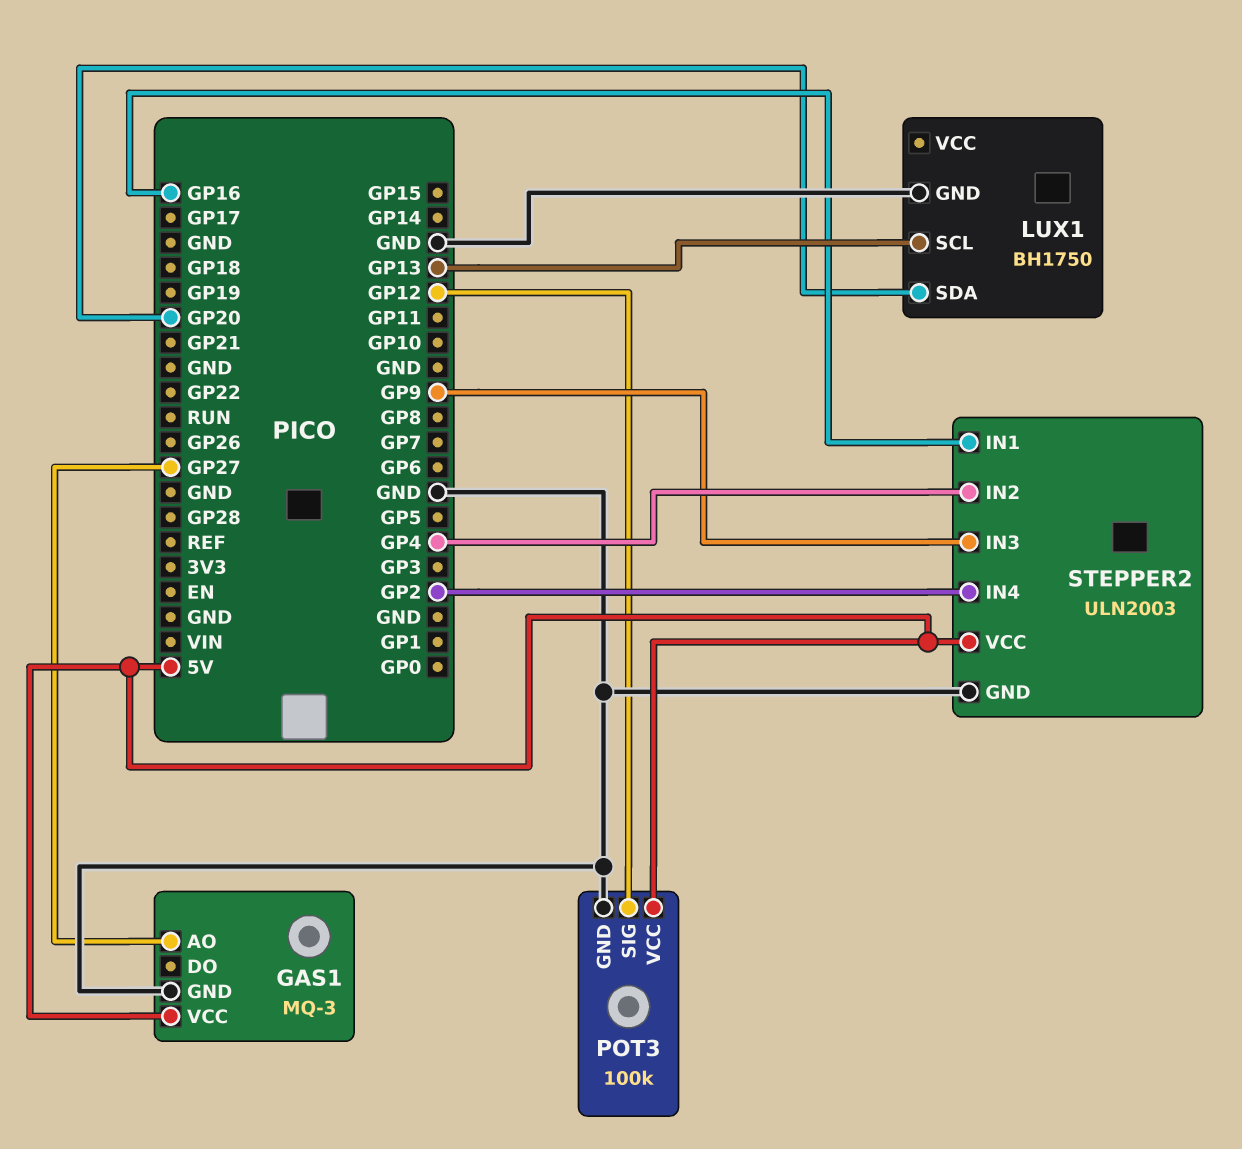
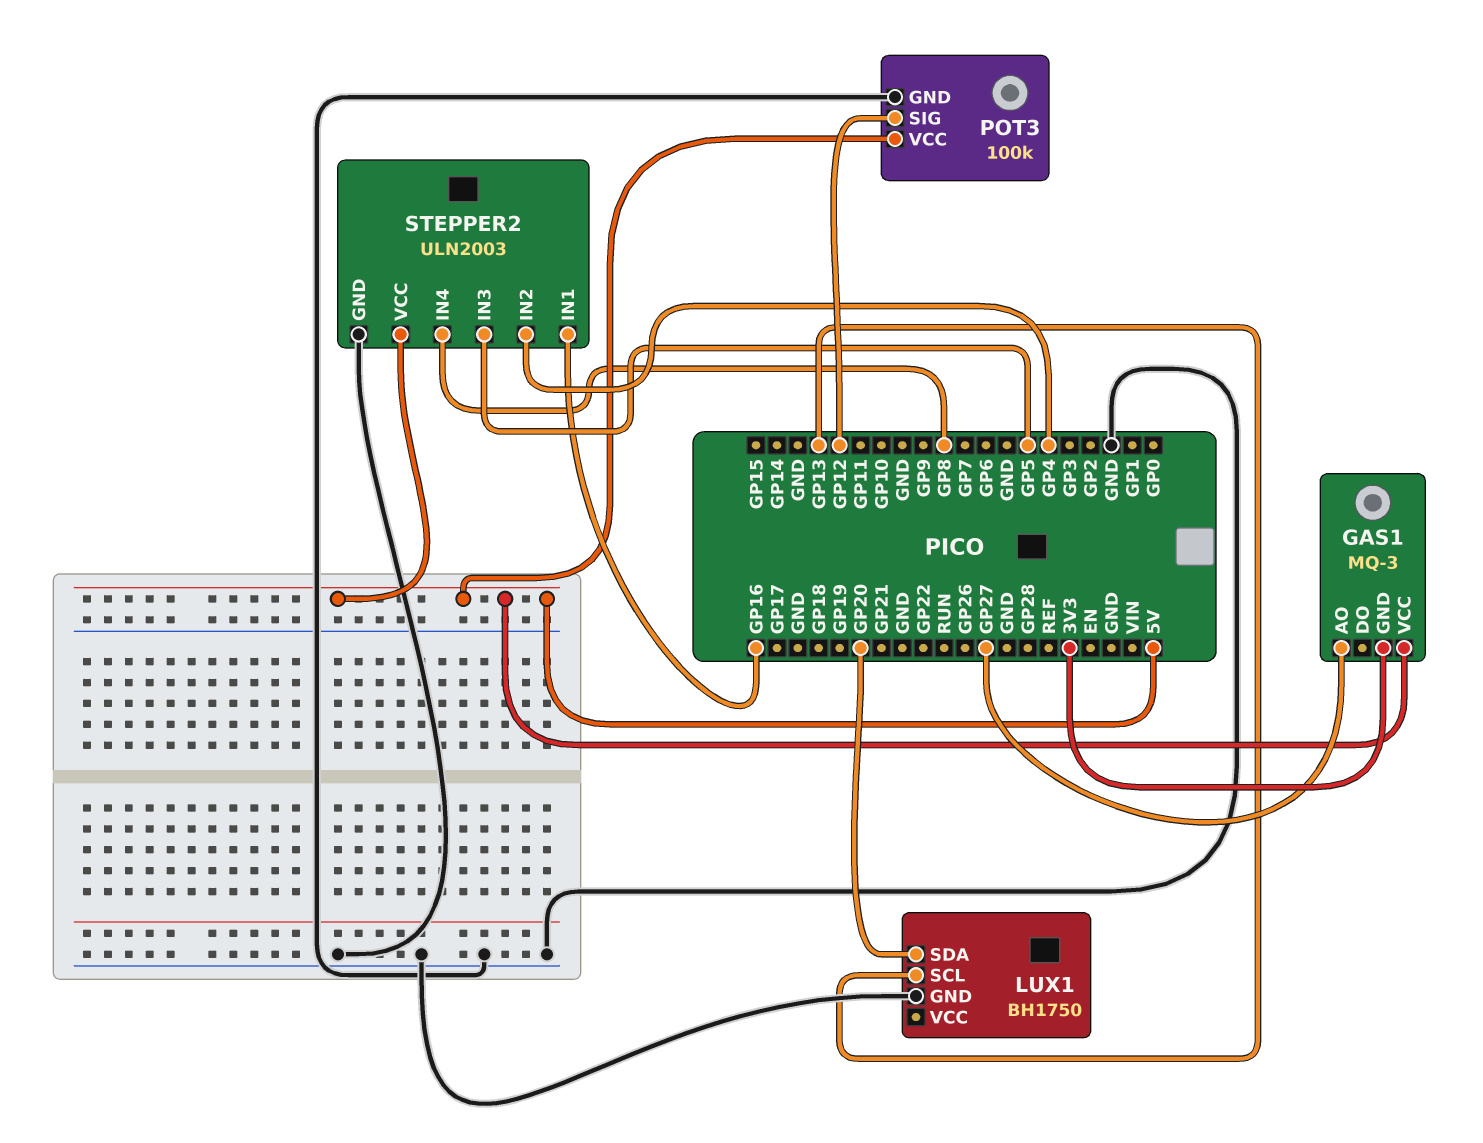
GAS1 pin GND: GND -> 3V3
STEPPER2 pin IN3: GP9 -> GP5
STEPPER2 pin IN4: GP2 -> GP8

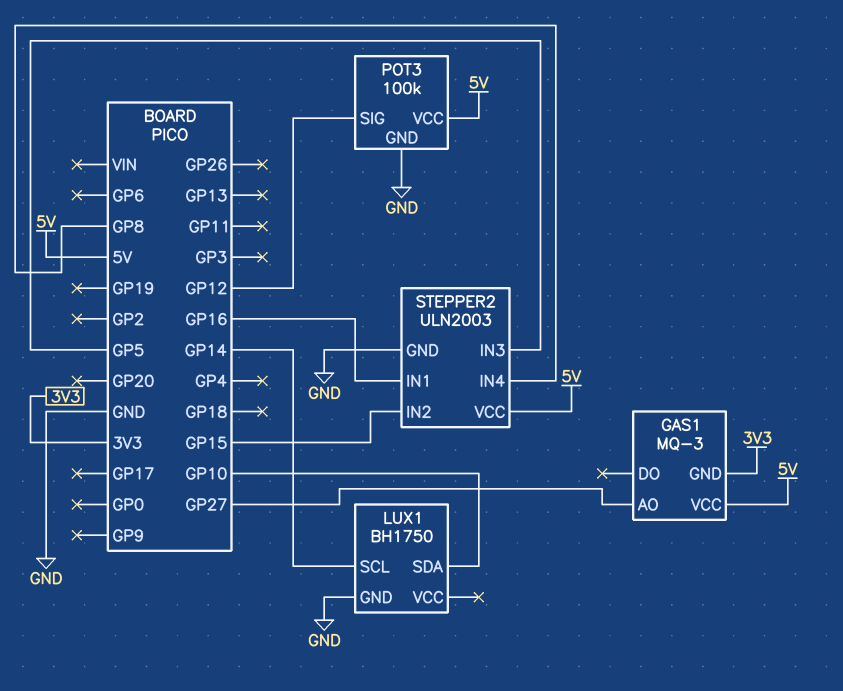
LUX1 pin SCL: GP13 -> GP14
LUX1 pin SDA: GP20 -> GP10
STEPPER2 pin IN2: GP4 -> GP15

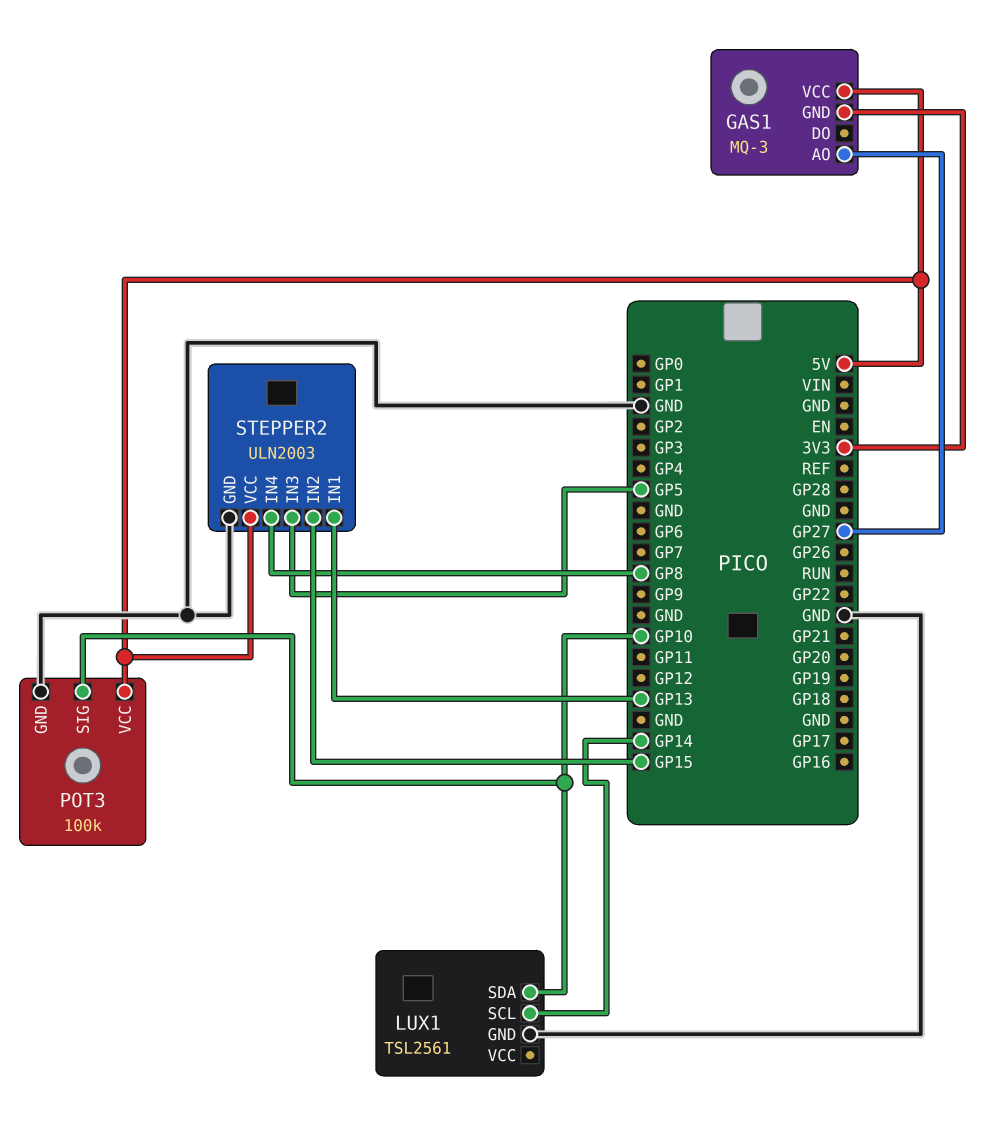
LUX1: BH1750 -> TSL2561
POT3 pin SIG: GP12 -> GP10
STEPPER2 pin IN1: GP16 -> GP13

